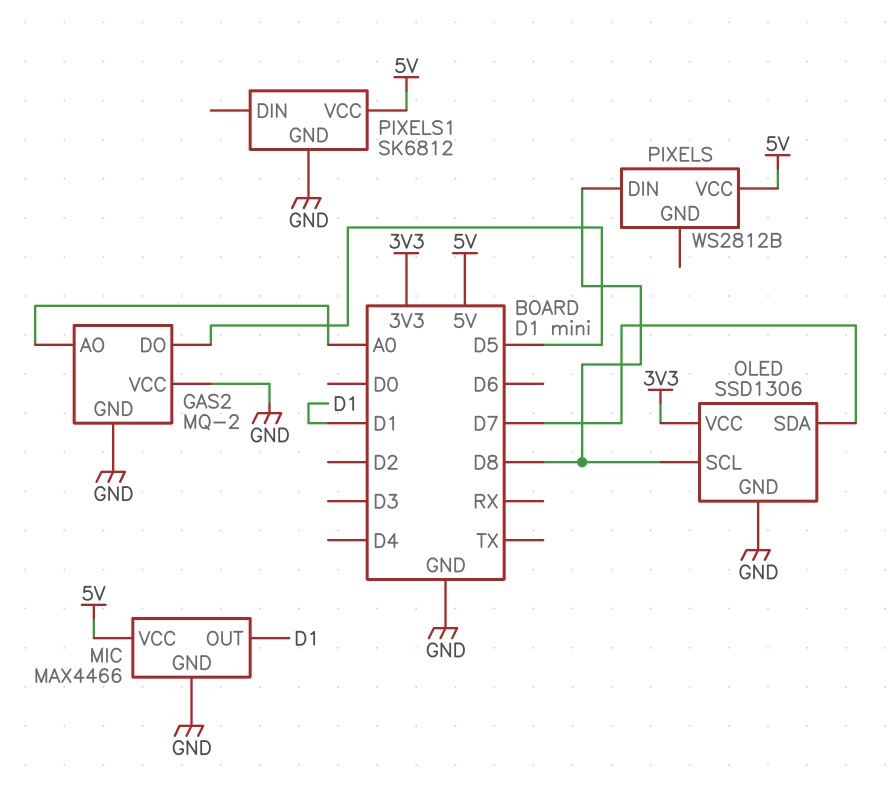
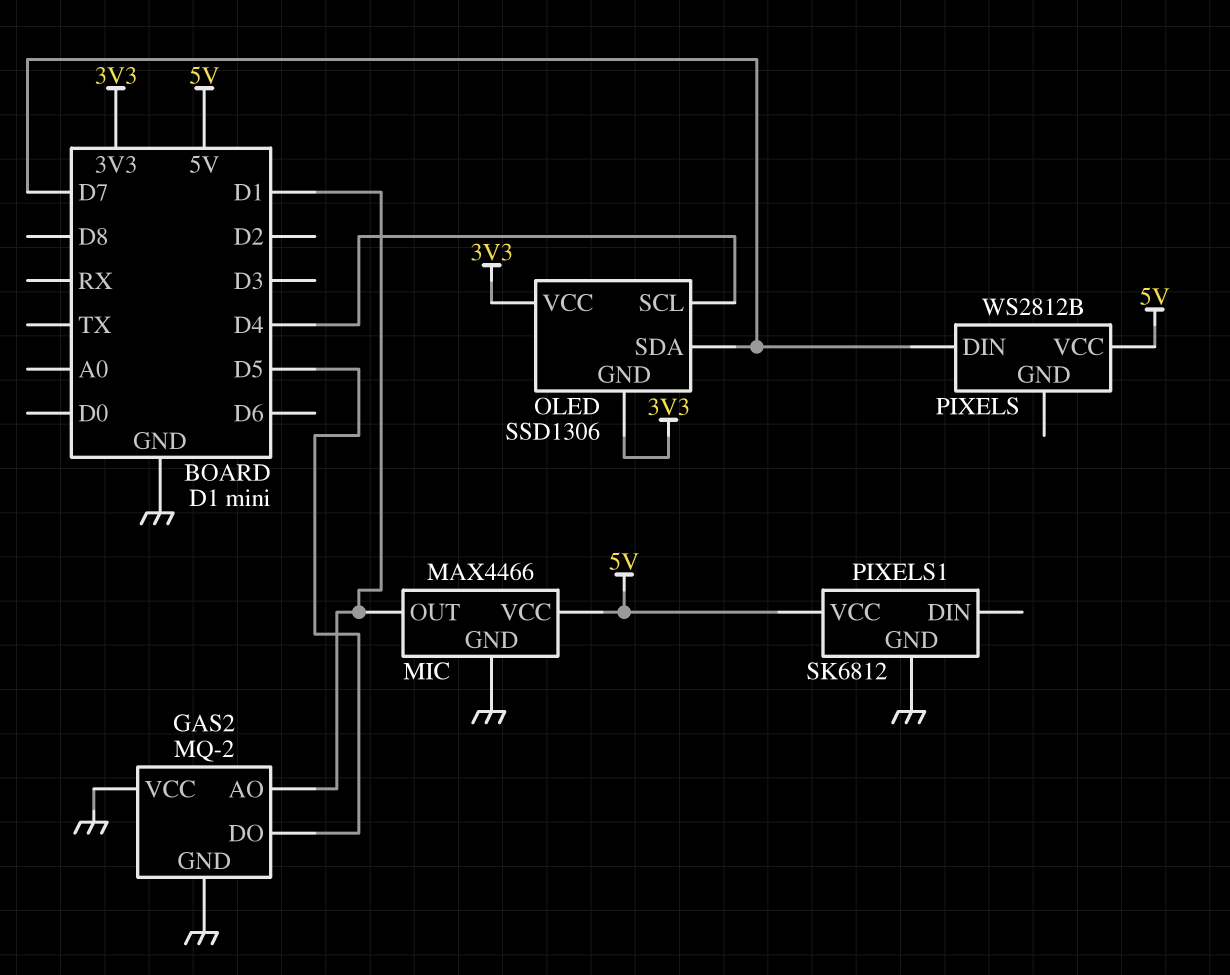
GAS2 pin AO: A0 -> D1
OLED pin GND: GND -> 3V3
OLED pin SCL: D8 -> D4
PIXELS pin DIN: D8 -> D7

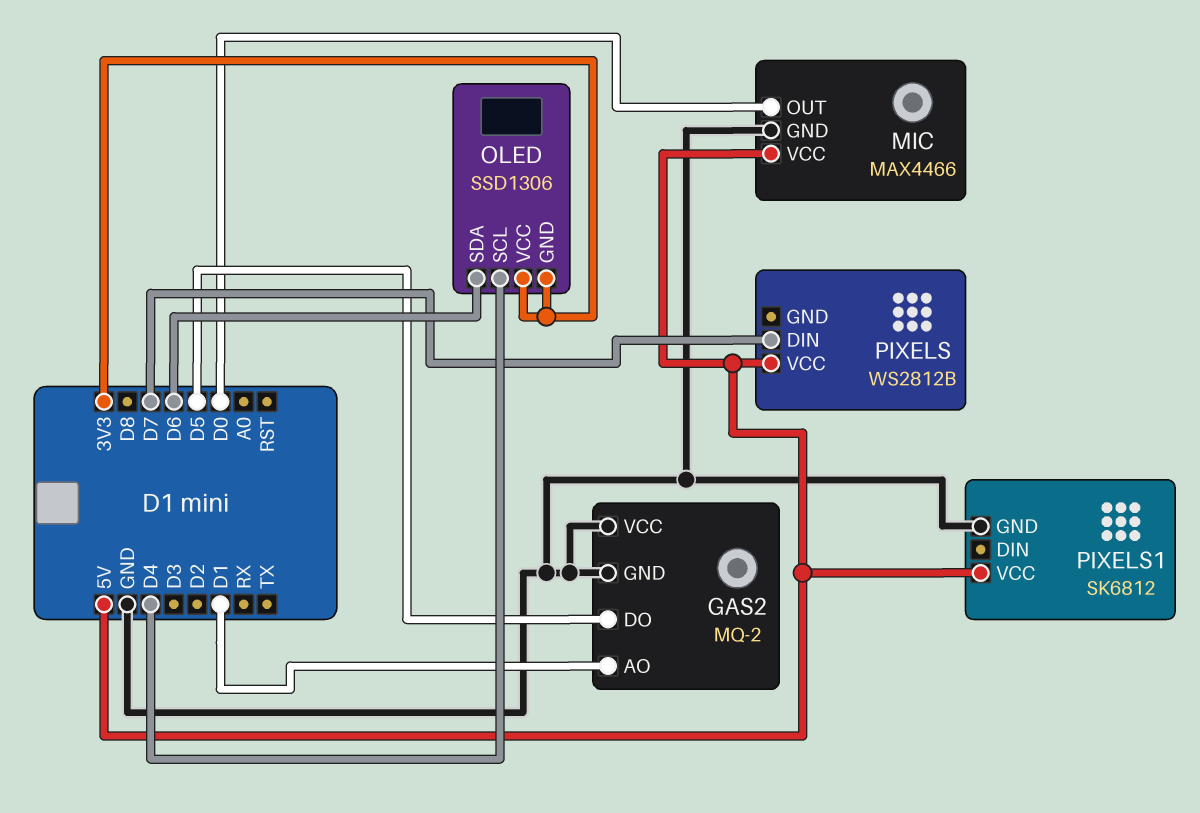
MIC pin OUT: D1 -> D0
OLED pin SDA: D7 -> D6

